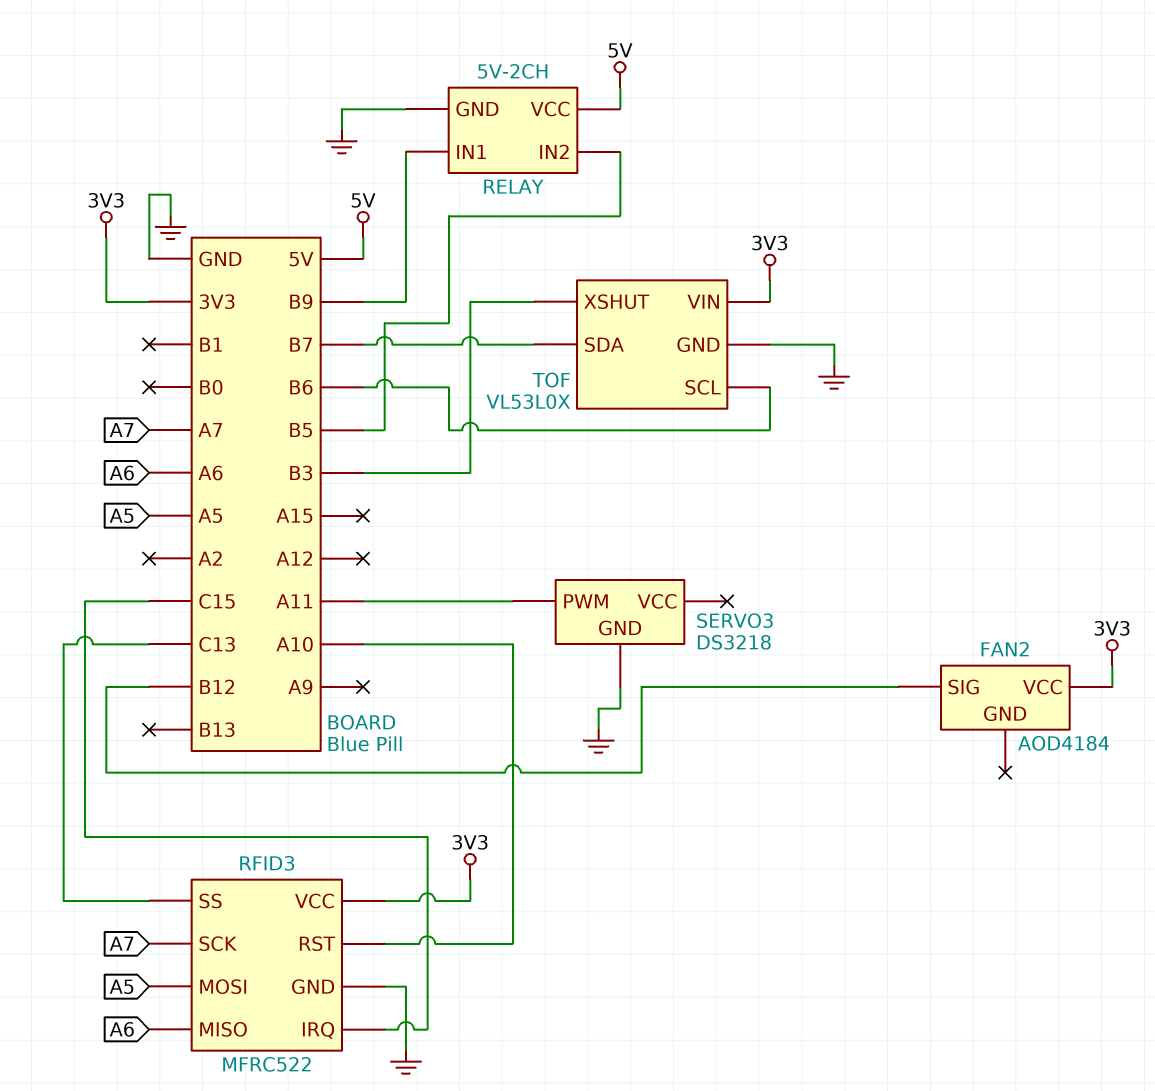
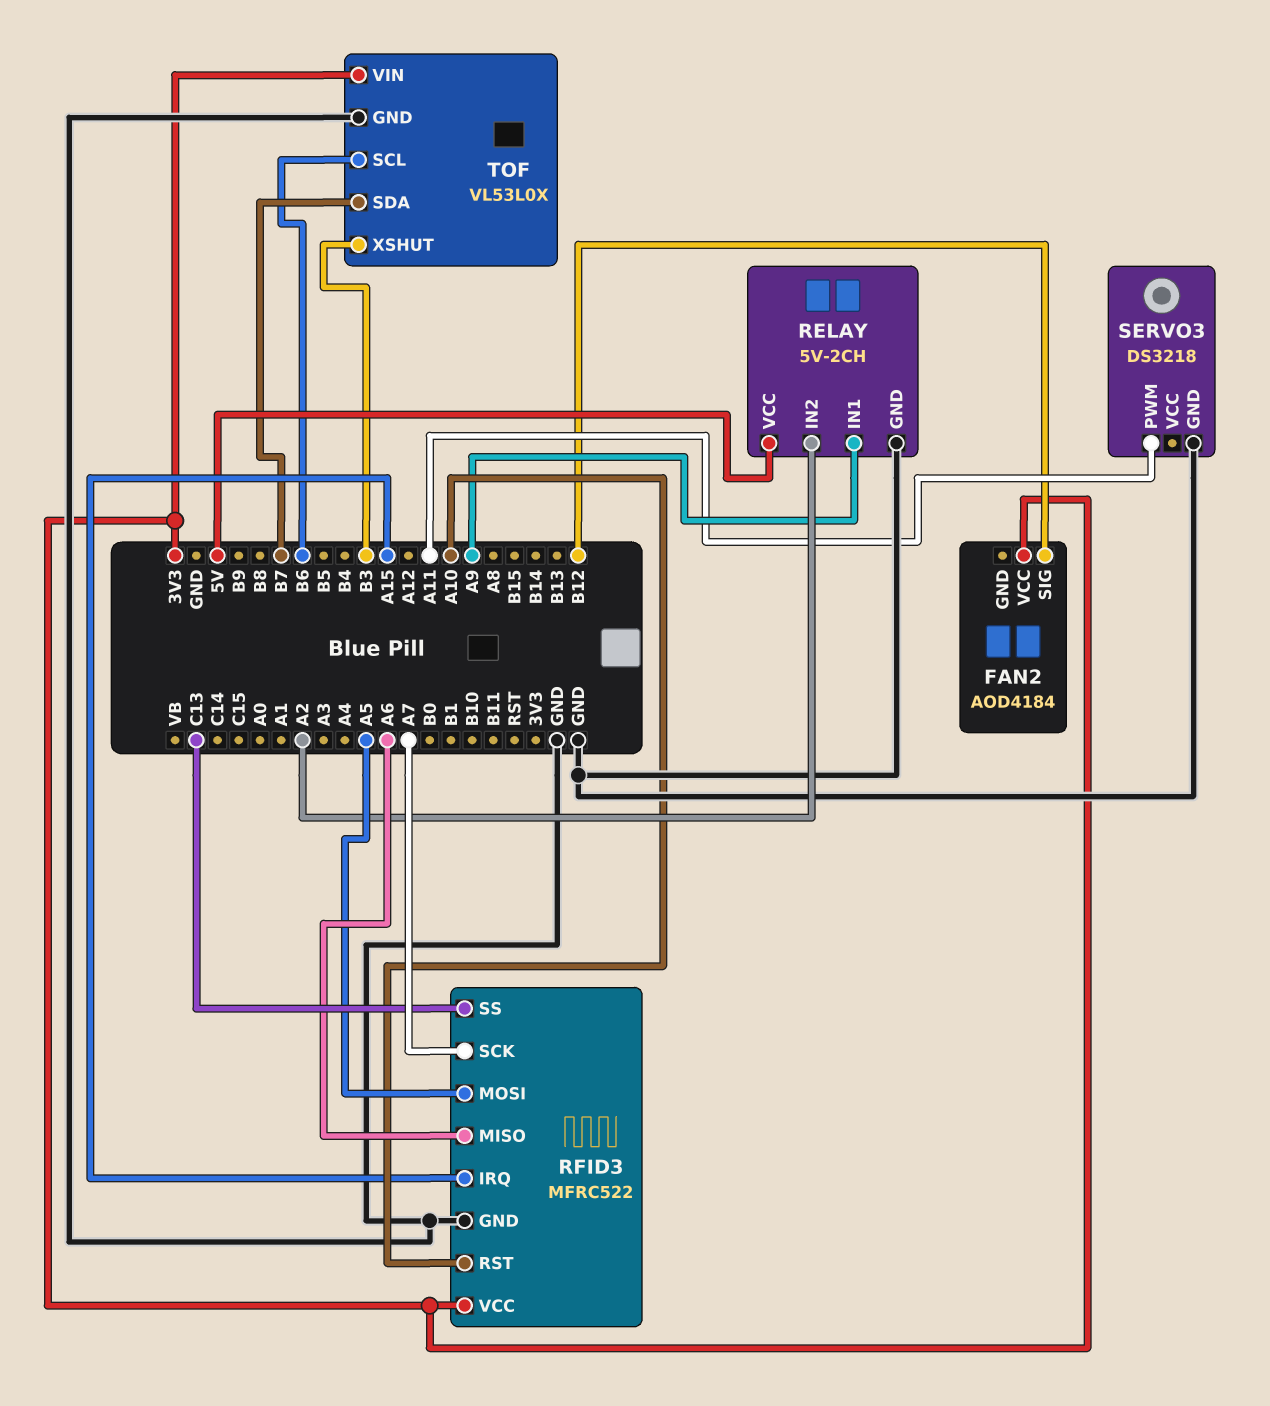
RELAY pin IN1: B9 -> A9
RELAY pin IN2: B5 -> A2
RFID3 pin IRQ: C15 -> A15

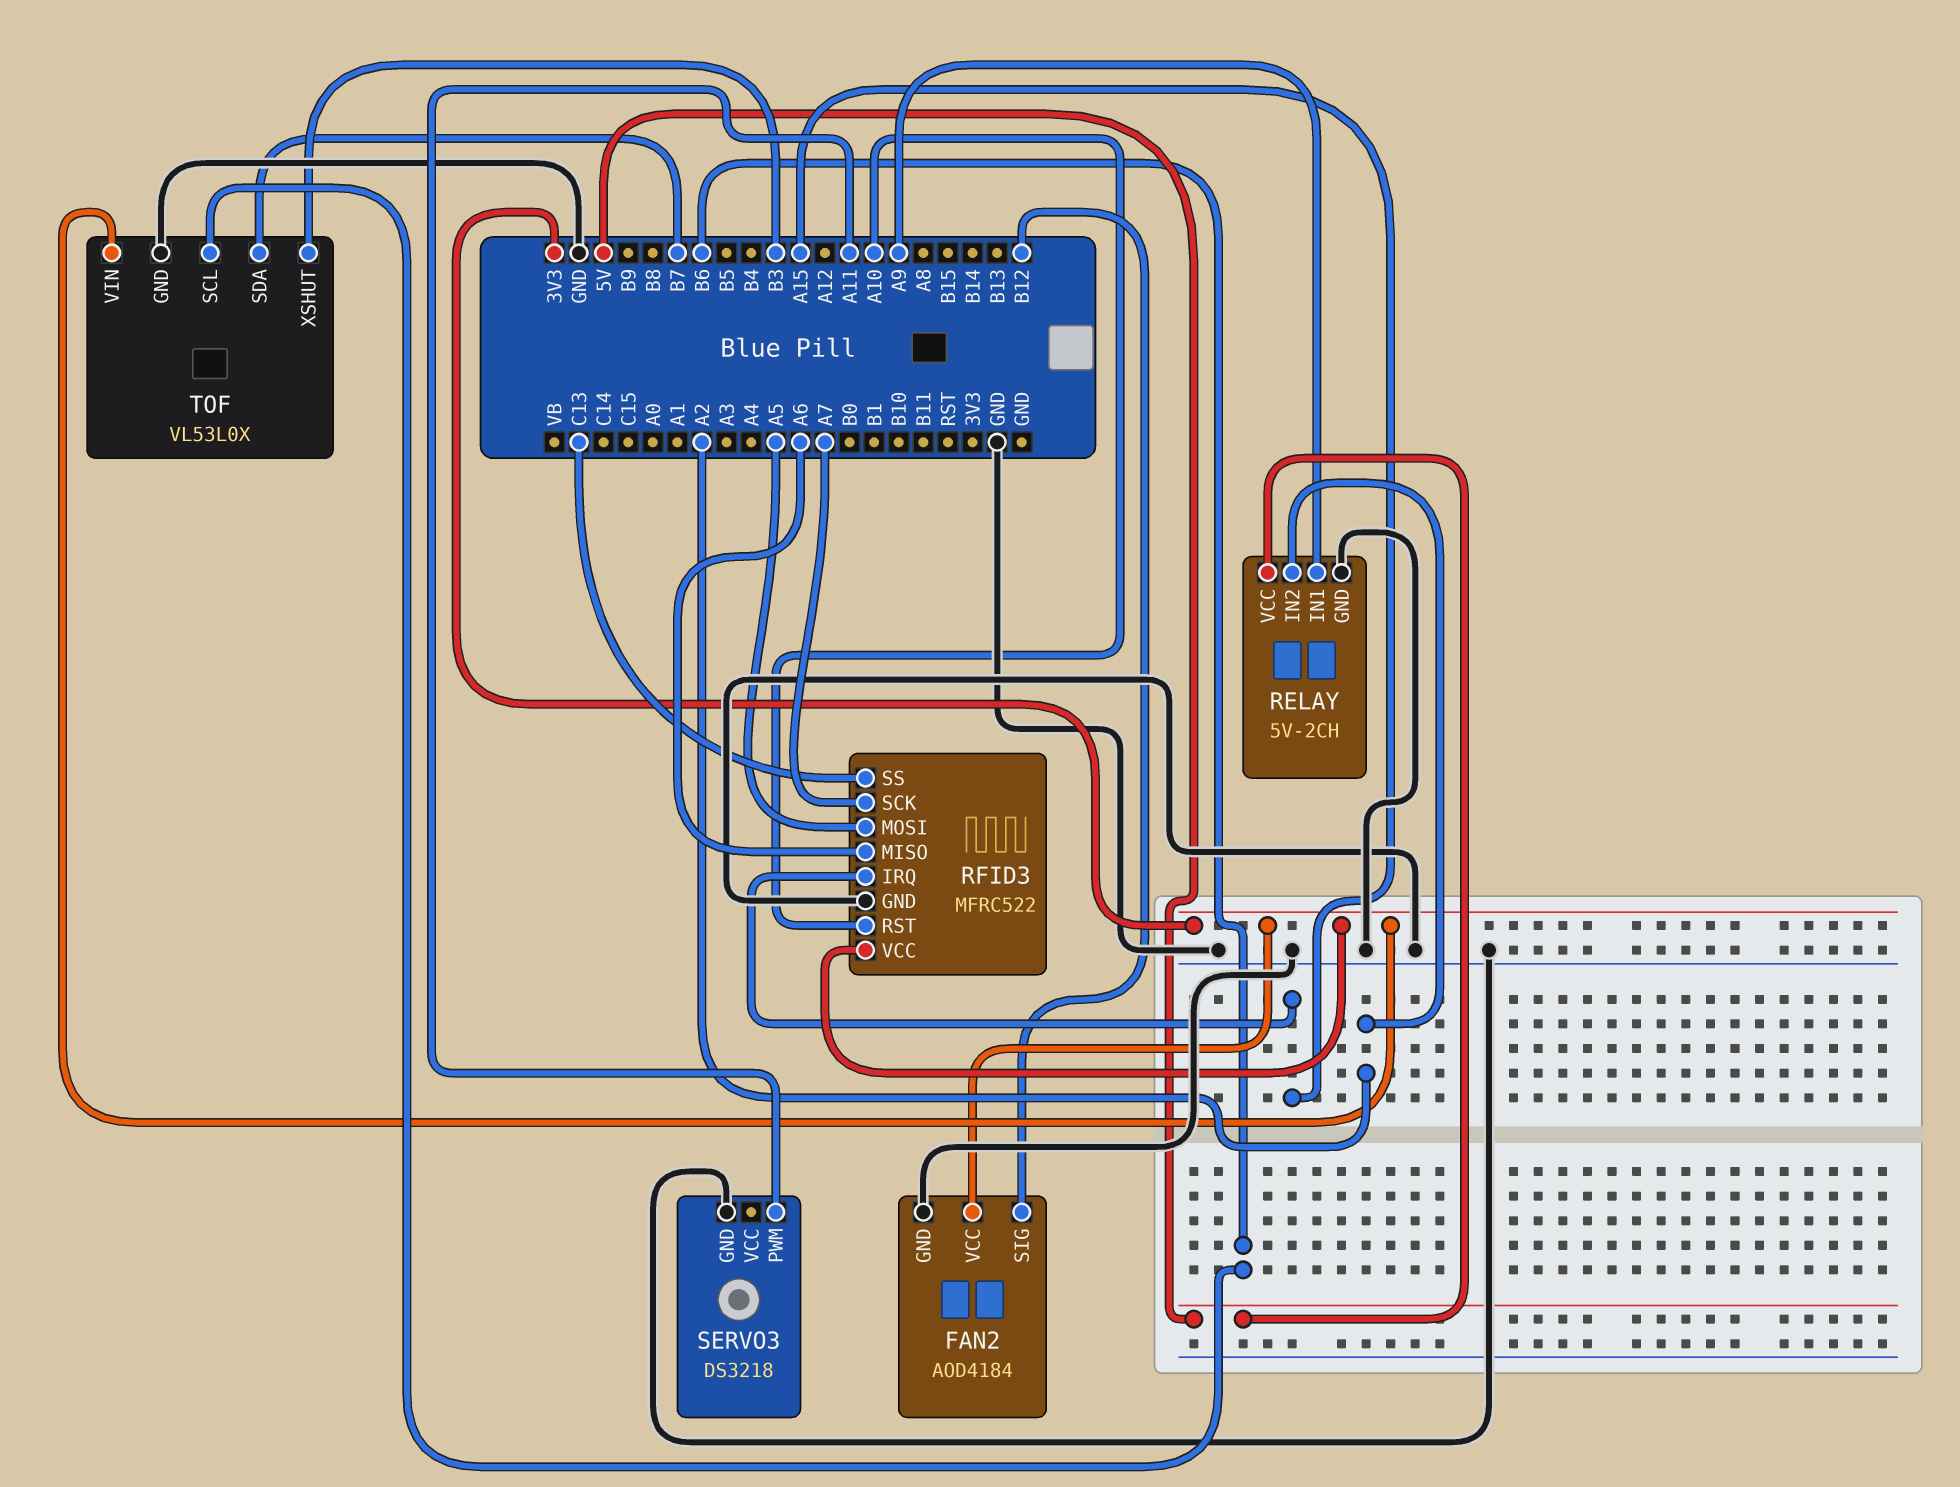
FAN2 pin GND: none -> GND

